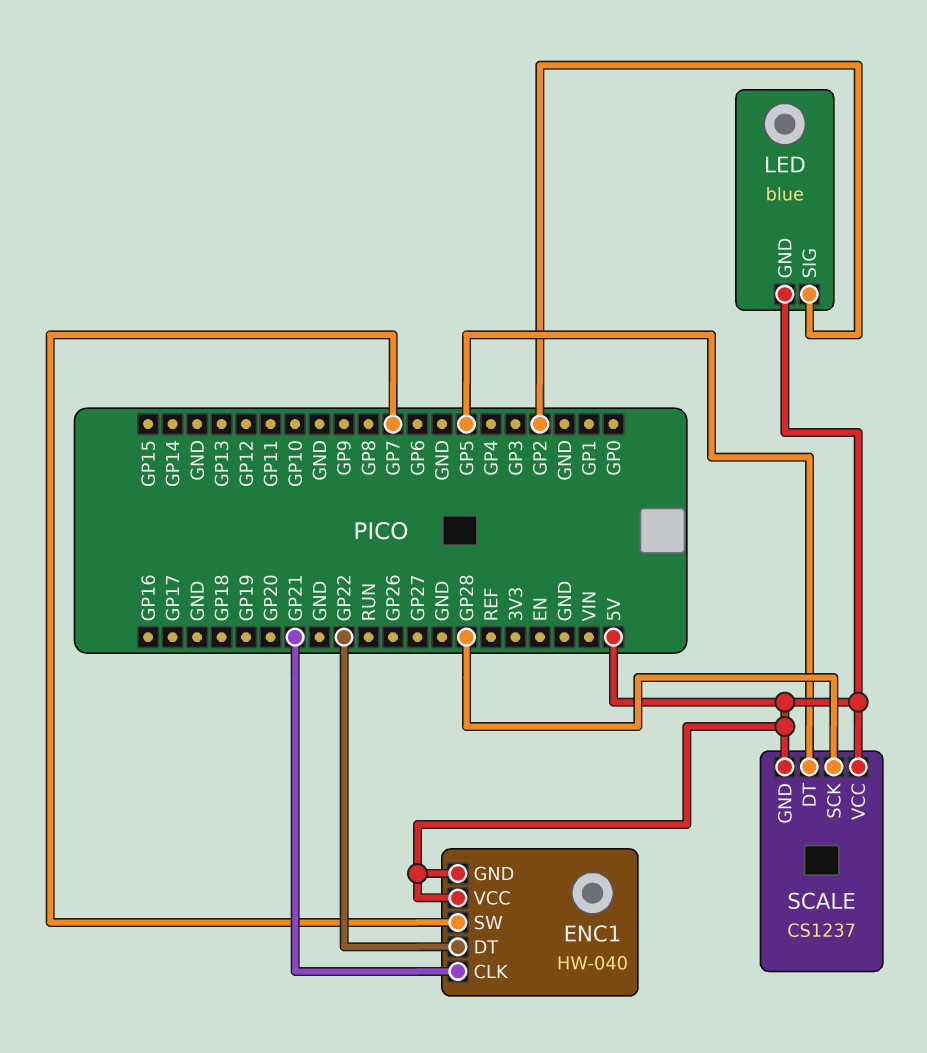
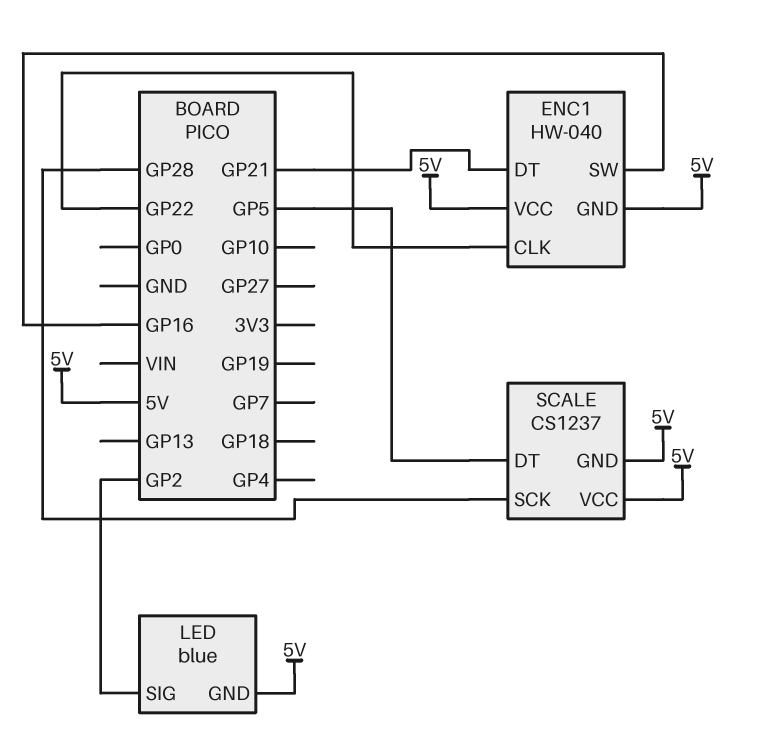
ENC1 pin CLK: GP21 -> GP22
ENC1 pin DT: GP22 -> GP21
ENC1 pin SW: GP7 -> GP16

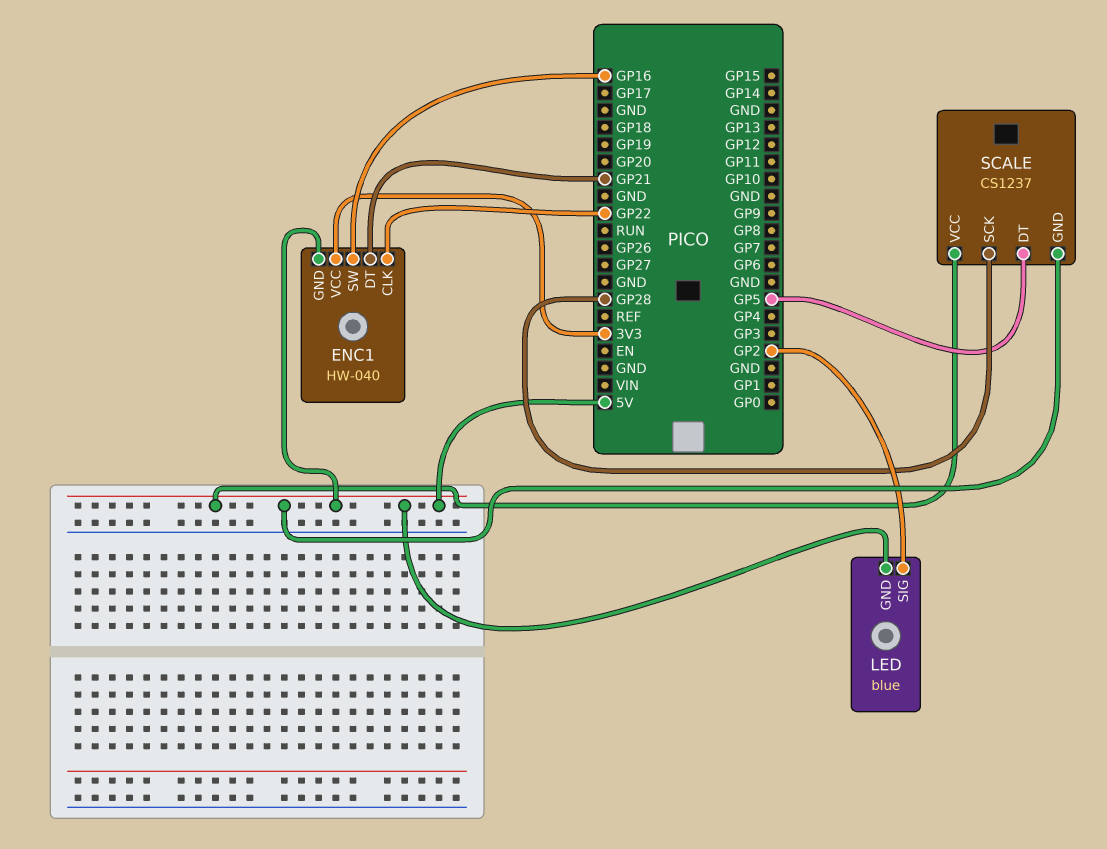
ENC1 pin VCC: 5V -> 3V3

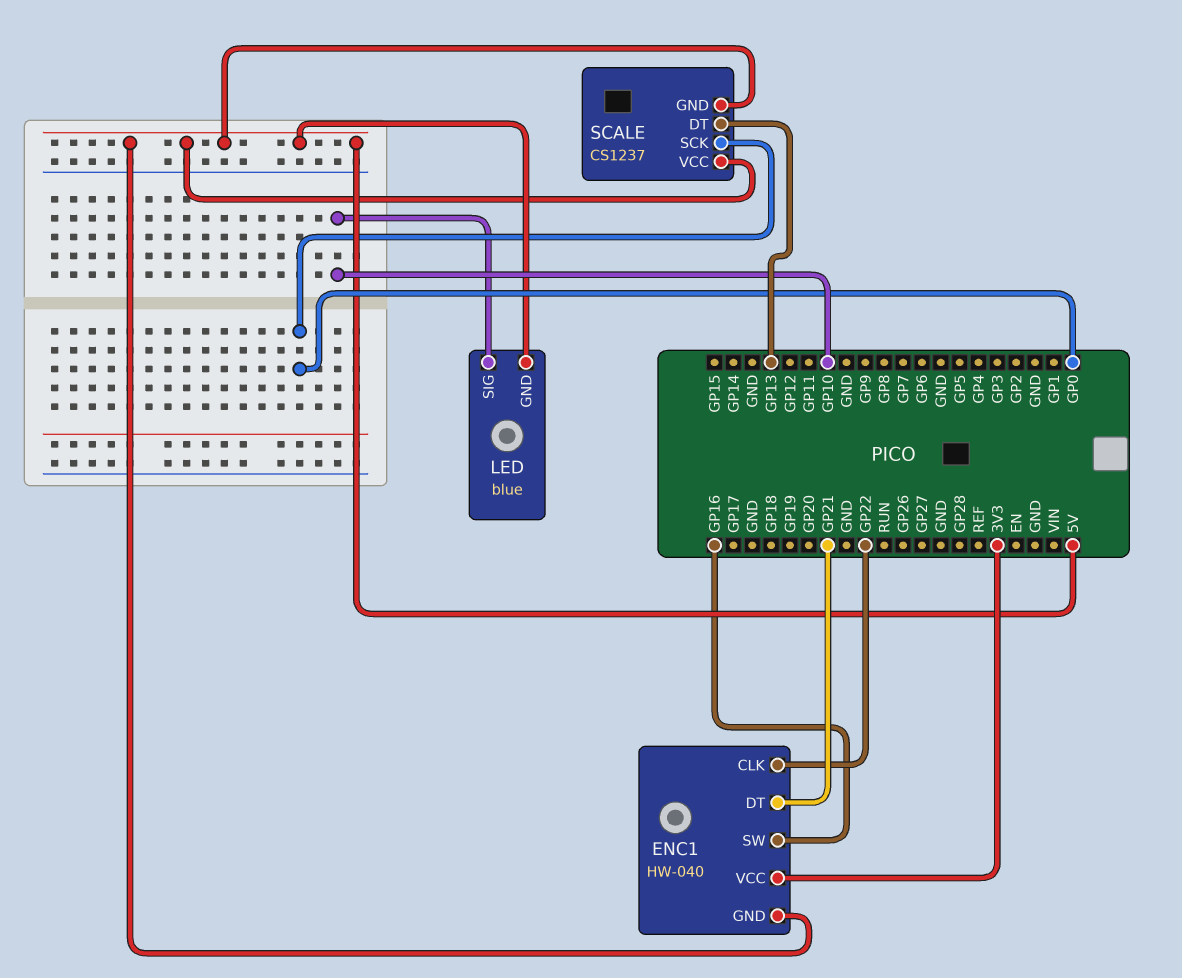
LED pin SIG: GP2 -> GP10
SCALE pin DT: GP5 -> GP13
SCALE pin SCK: GP28 -> GP0

